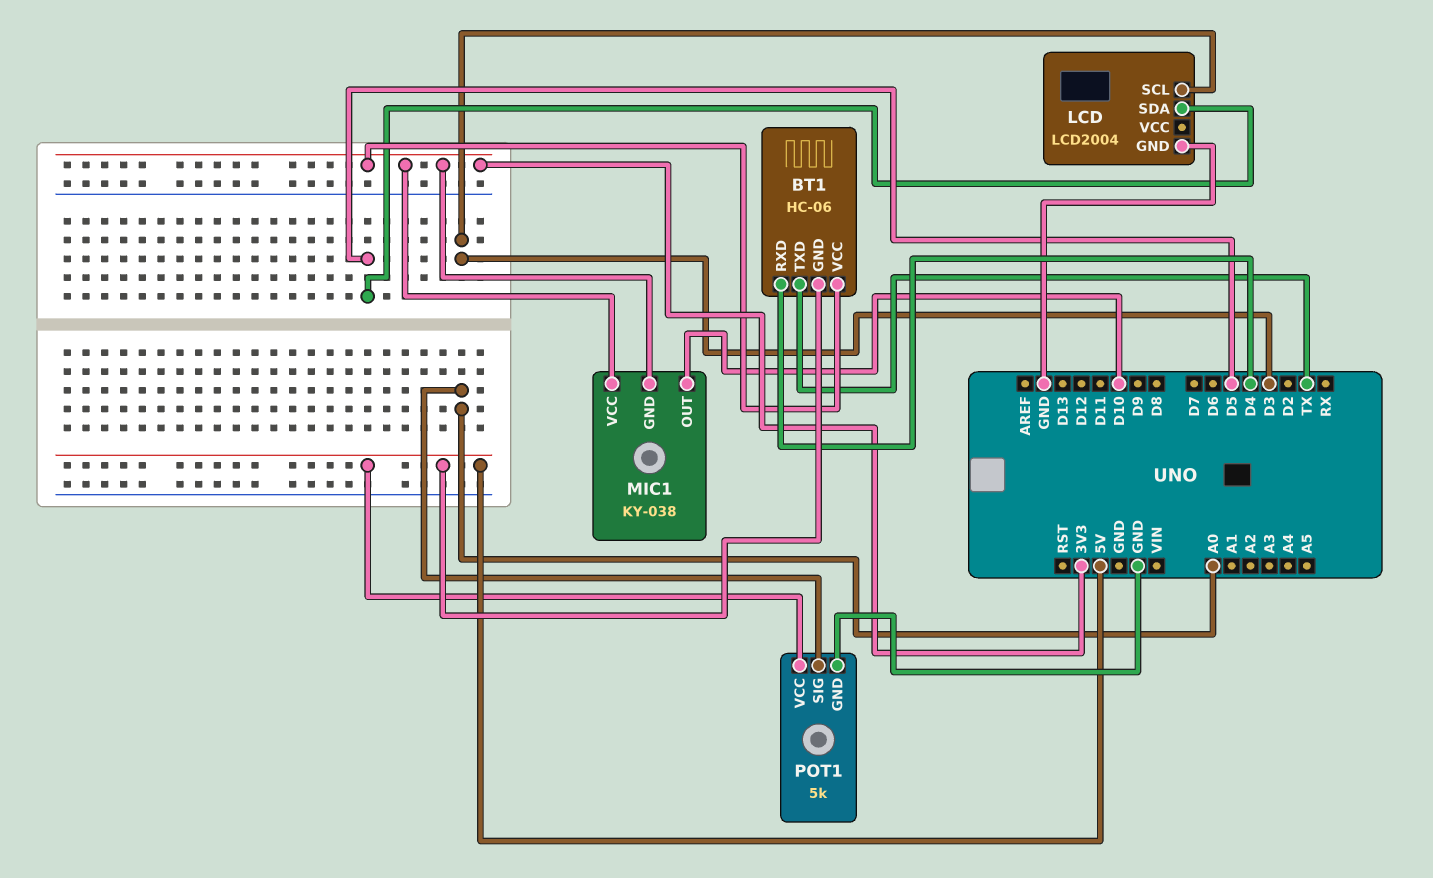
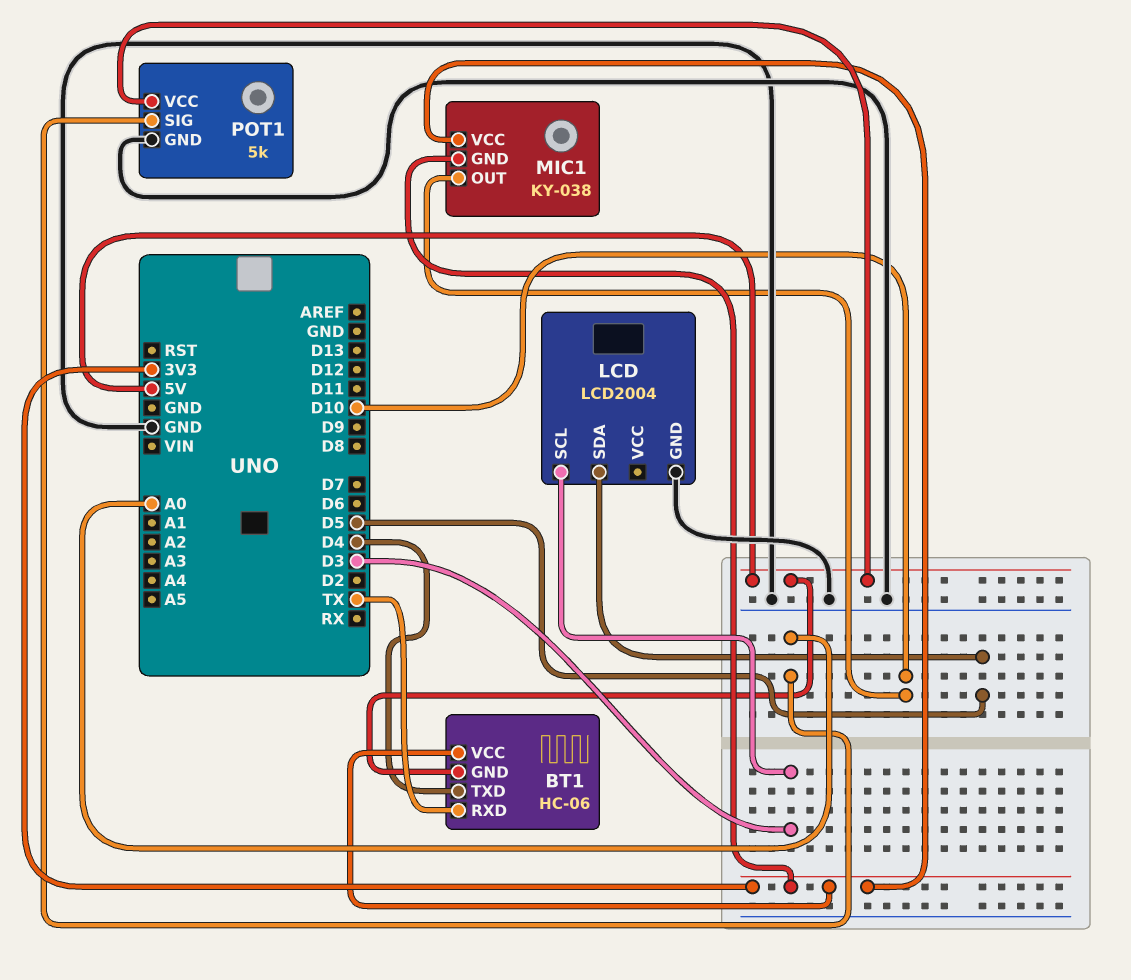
BT1 pin RXD: D4 -> TX
BT1 pin TXD: TX -> D4

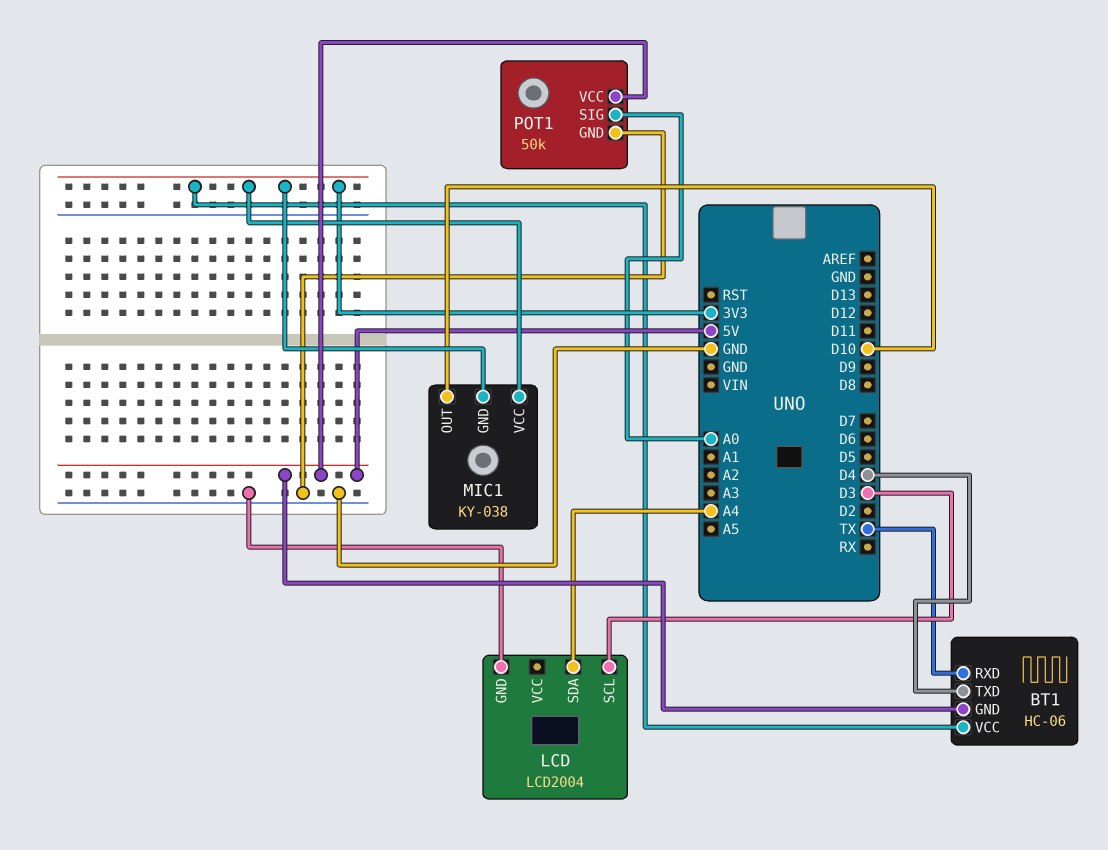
LCD pin SDA: D5 -> A4
POT1: 5k -> 50k

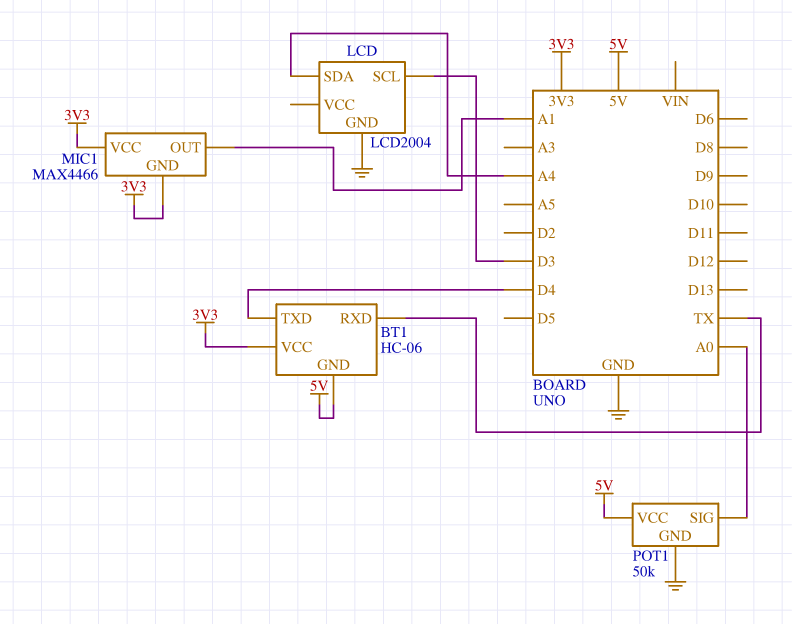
MIC1: KY-038 -> MAX4466
MIC1 pin OUT: D10 -> A1

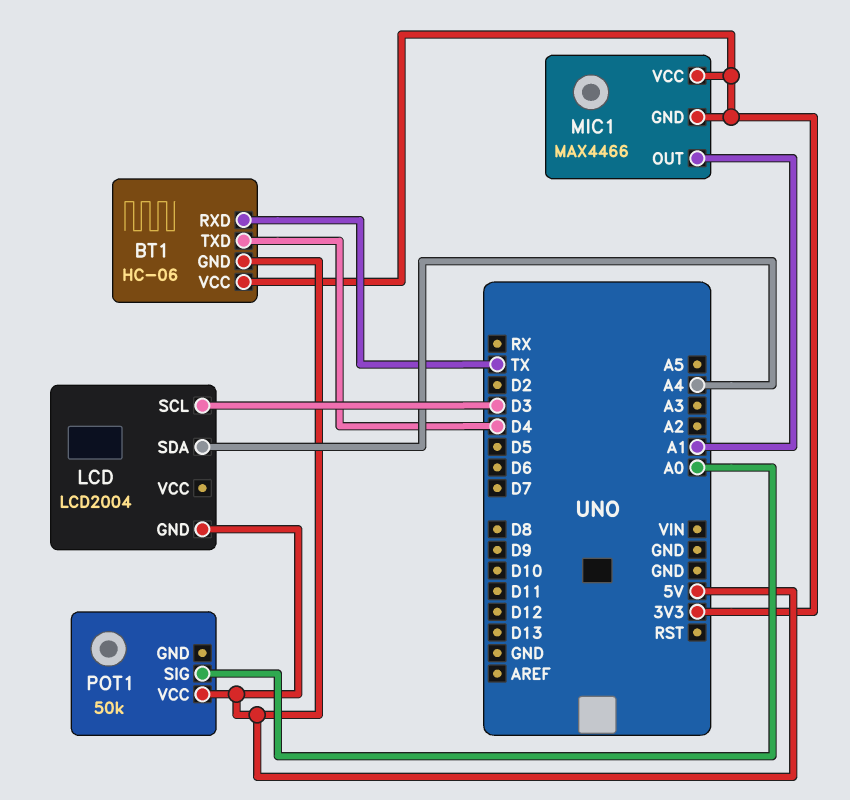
LCD pin GND: GND -> 5V
POT1 pin GND: GND -> none

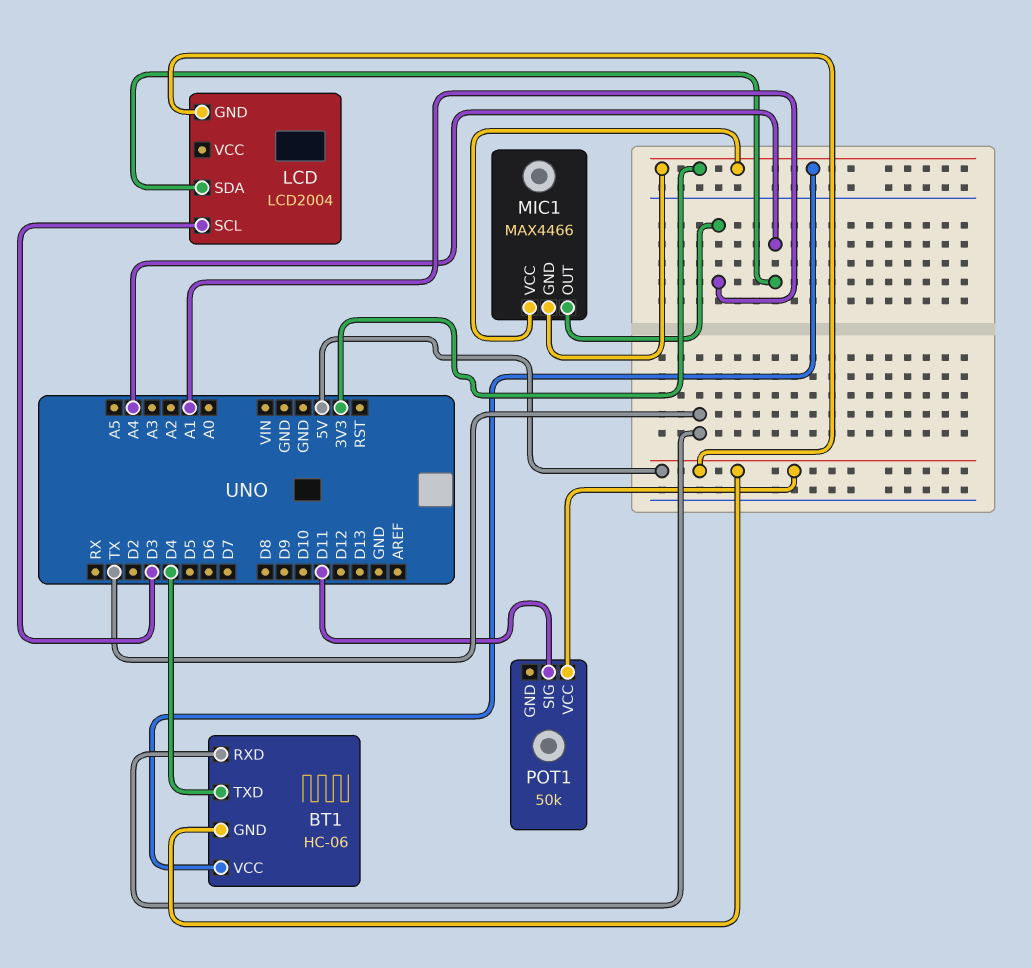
POT1 pin SIG: A0 -> D11

